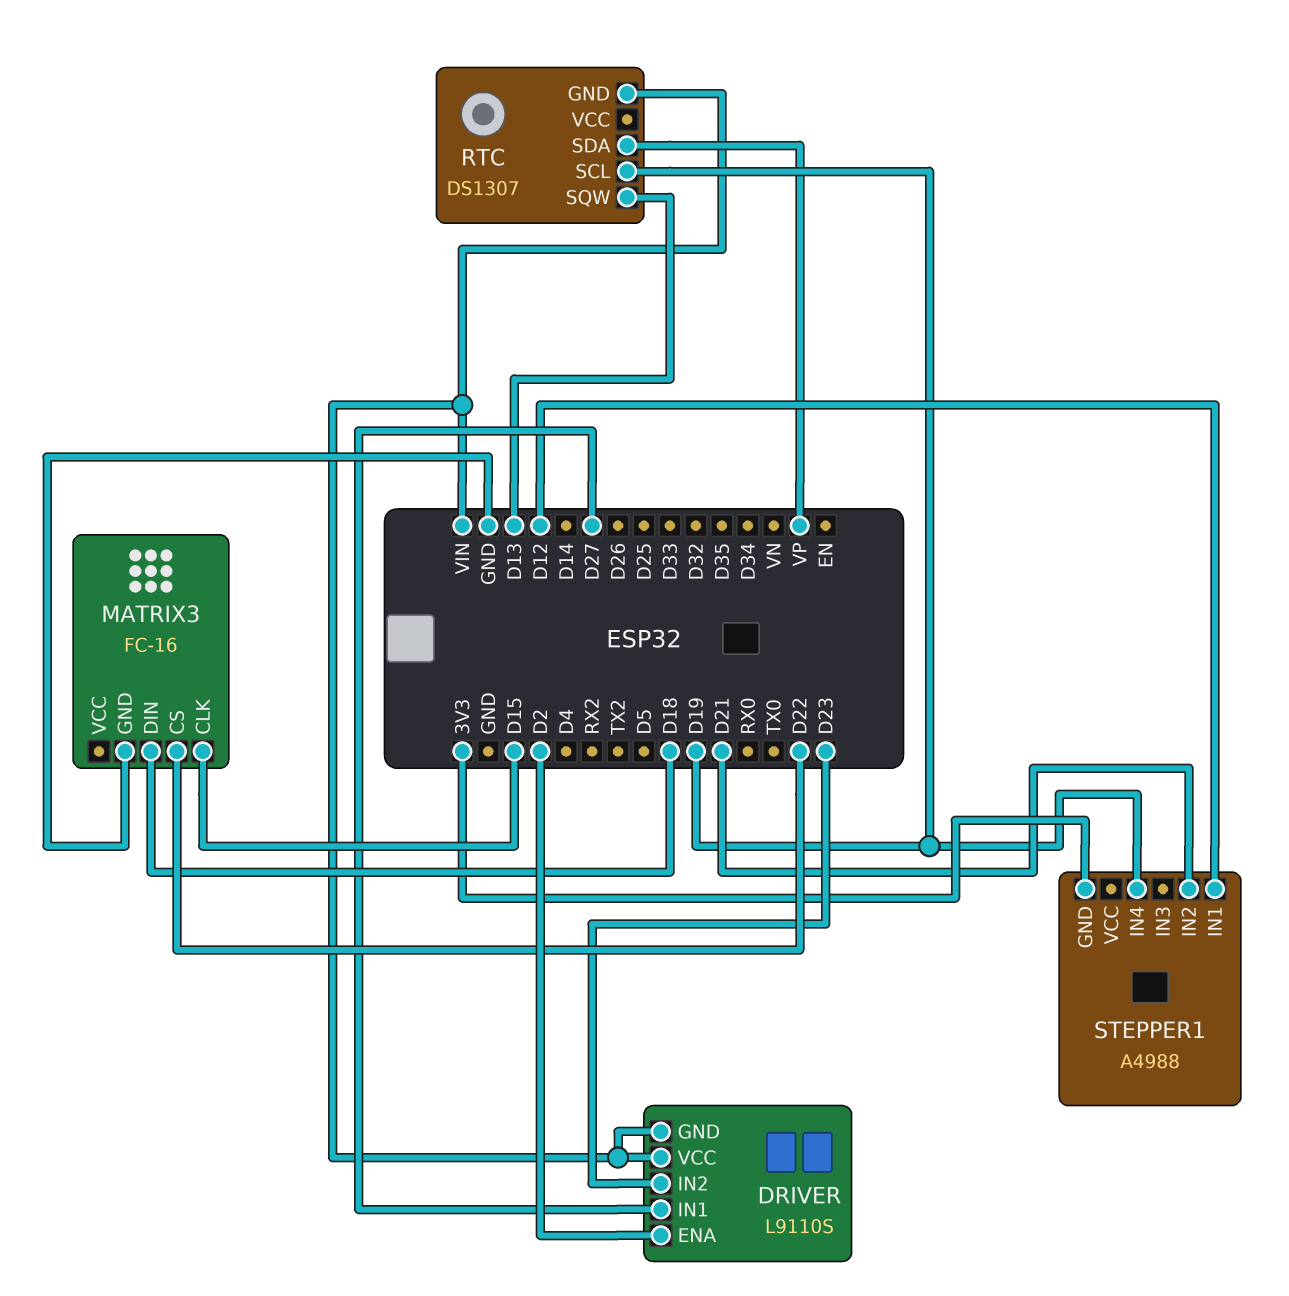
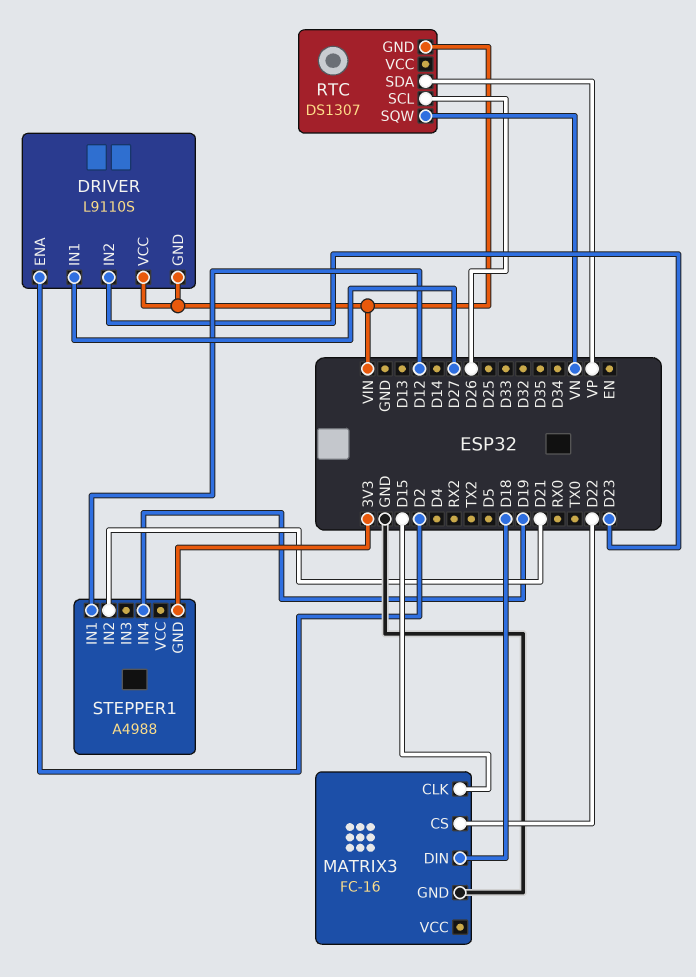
RTC pin SCL: D19 -> D26
RTC pin SQW: D13 -> VN

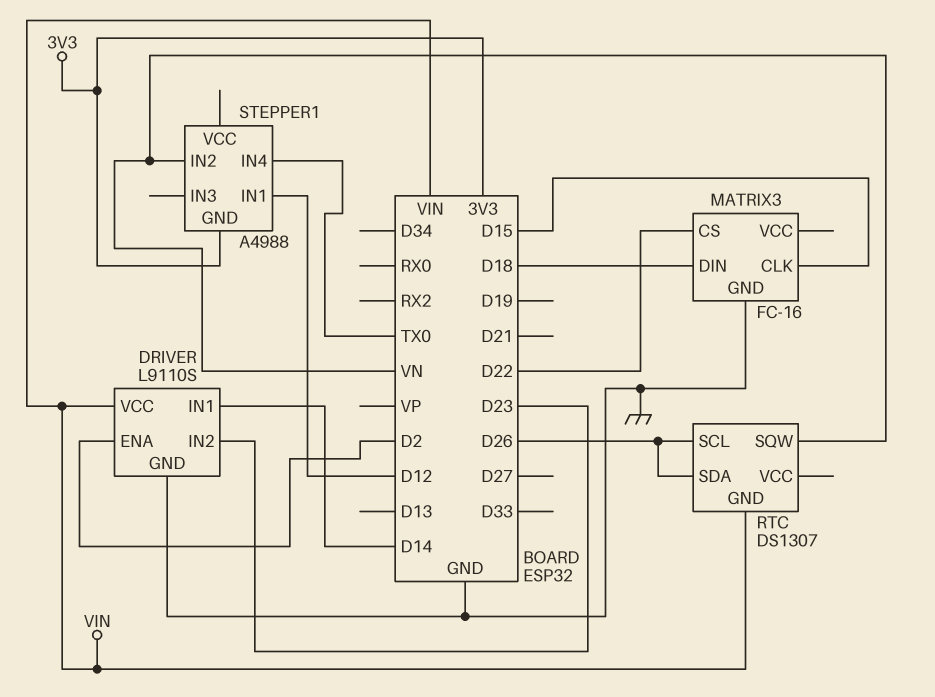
DRIVER pin GND: VIN -> GND
DRIVER pin IN1: D27 -> D14
RTC pin SDA: VP -> D26
STEPPER1 pin IN2: D21 -> VN
STEPPER1 pin IN4: D19 -> TX0

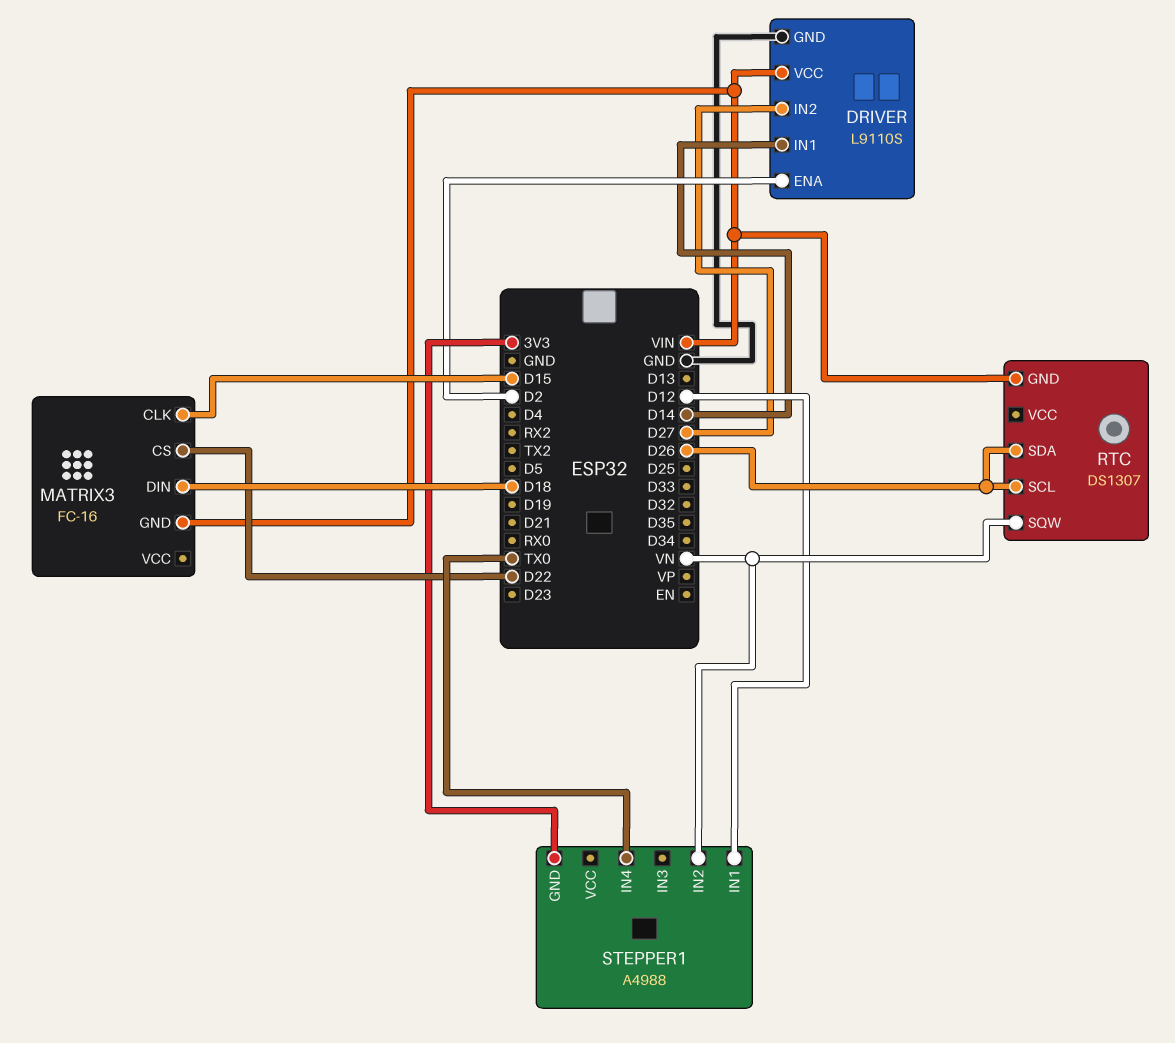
DRIVER pin IN2: D23 -> D27
MATRIX3 pin GND: GND -> VIN

